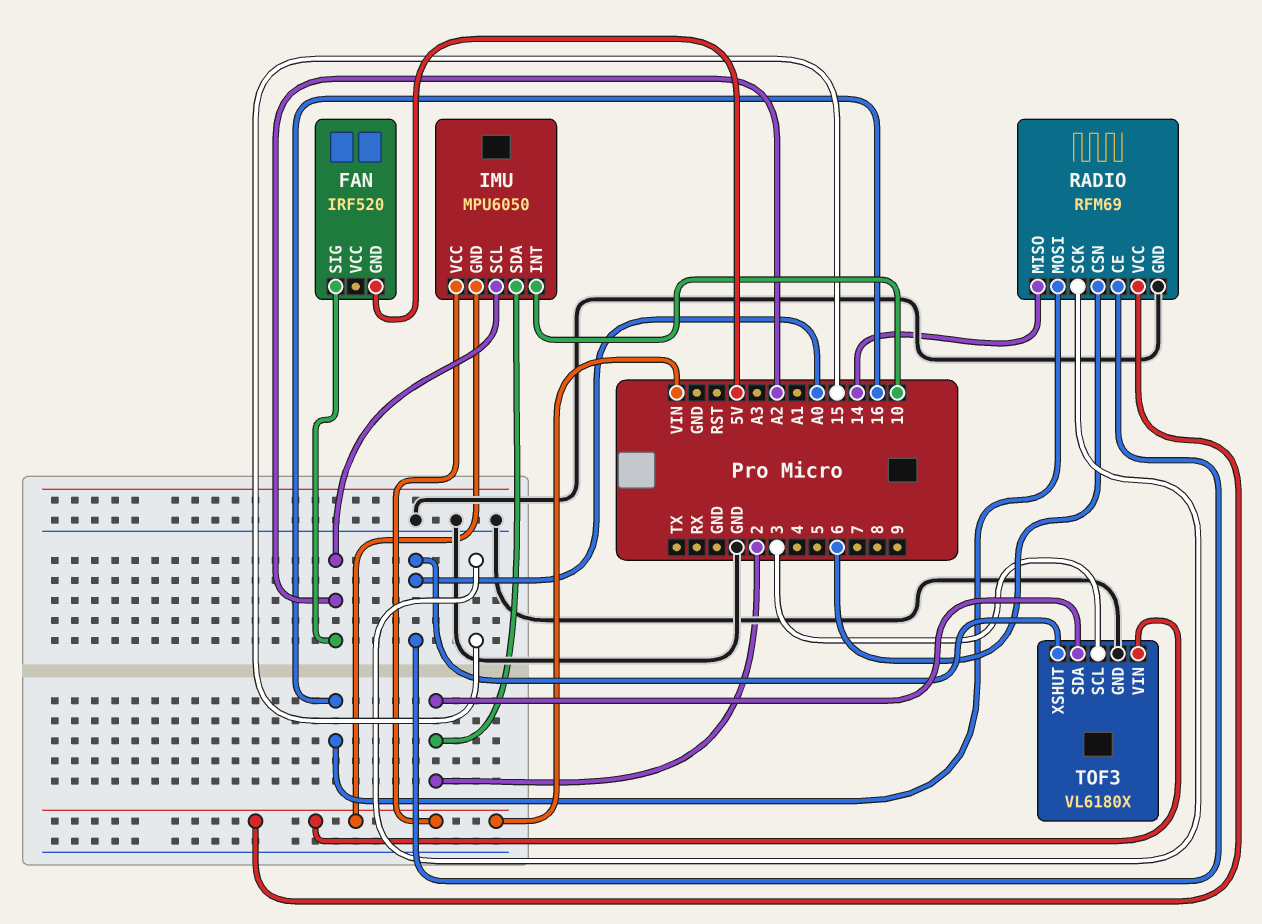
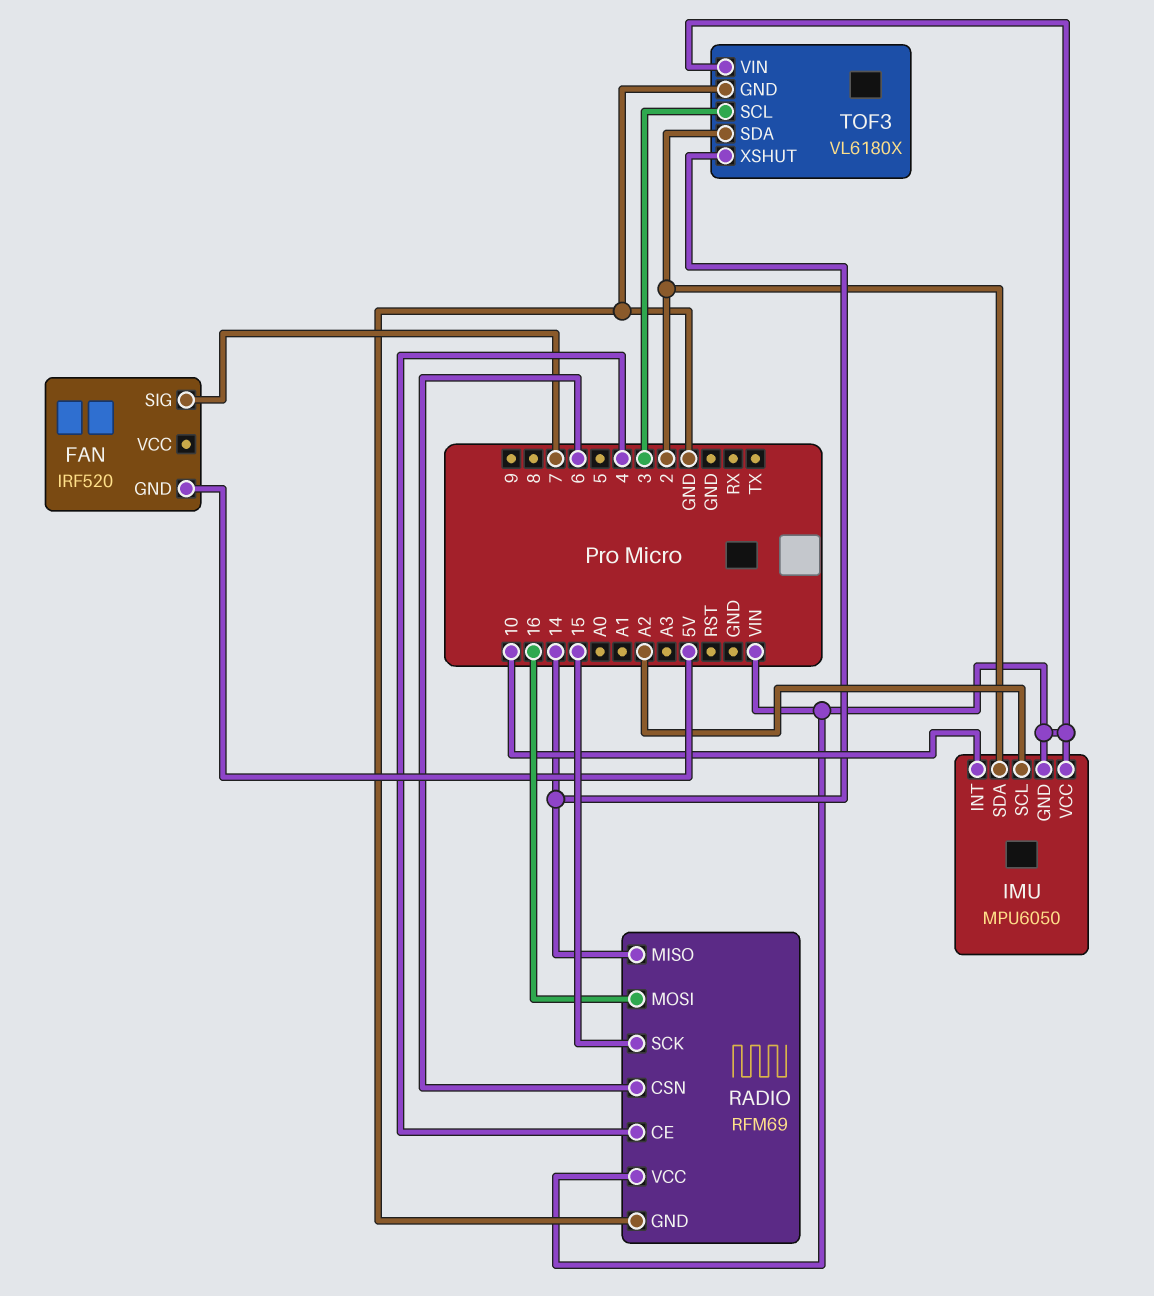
FAN pin SIG: A2 -> 7
RADIO pin CE: A0 -> 4
TOF3 pin XSHUT: A0 -> 14

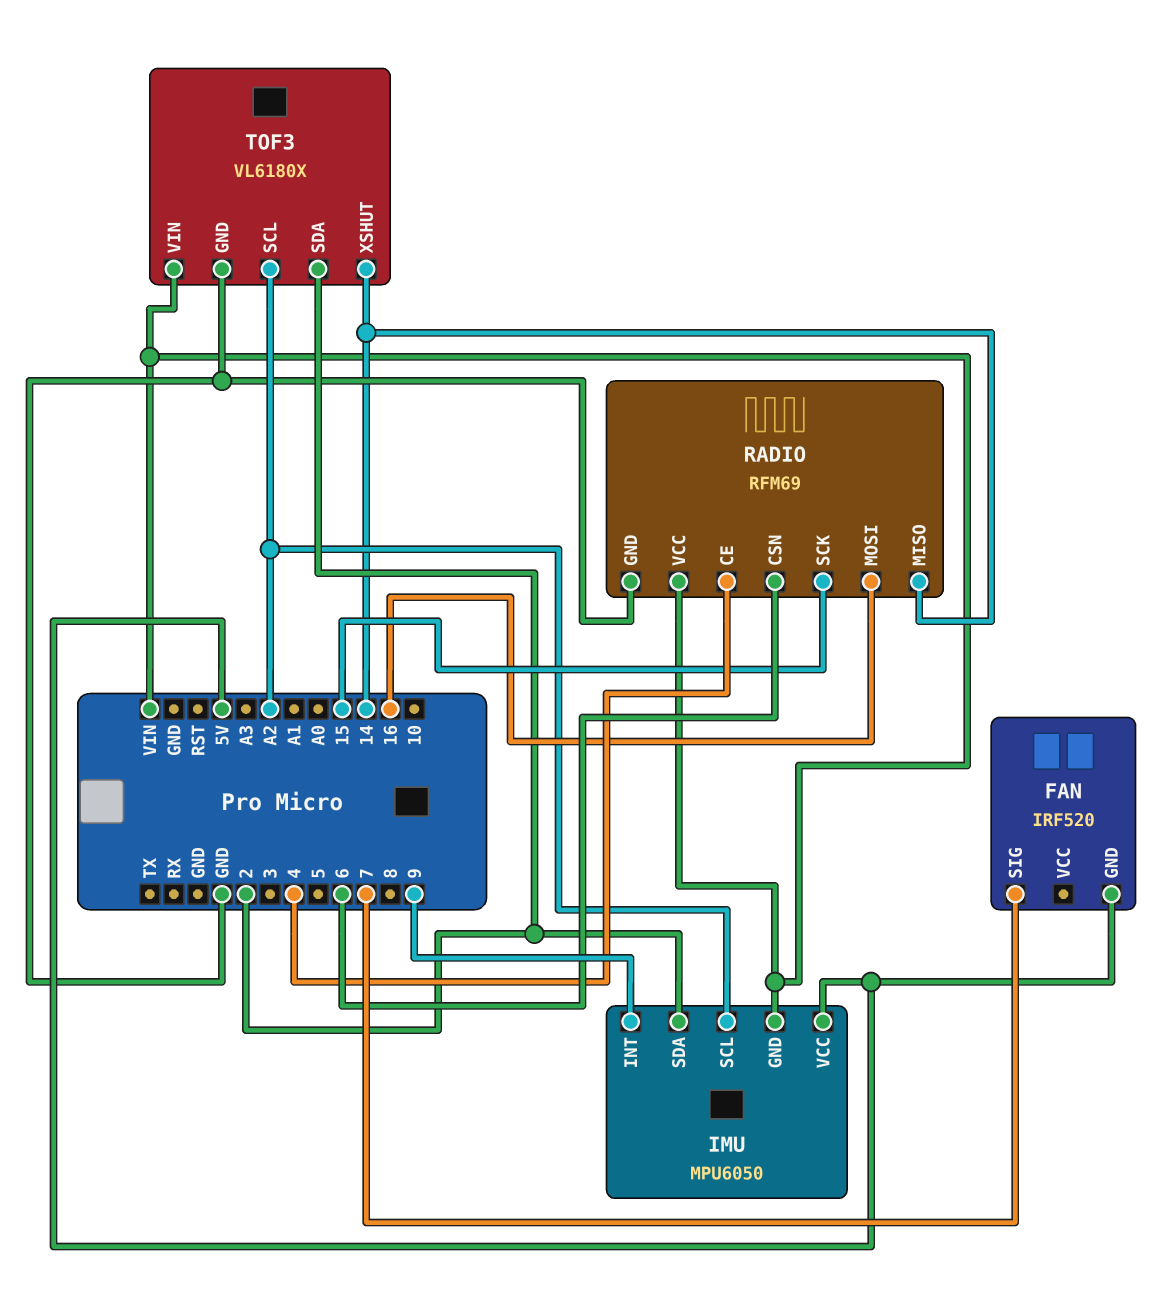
IMU pin INT: 10 -> 9
IMU pin VCC: VIN -> 5V
TOF3 pin SCL: 3 -> A2

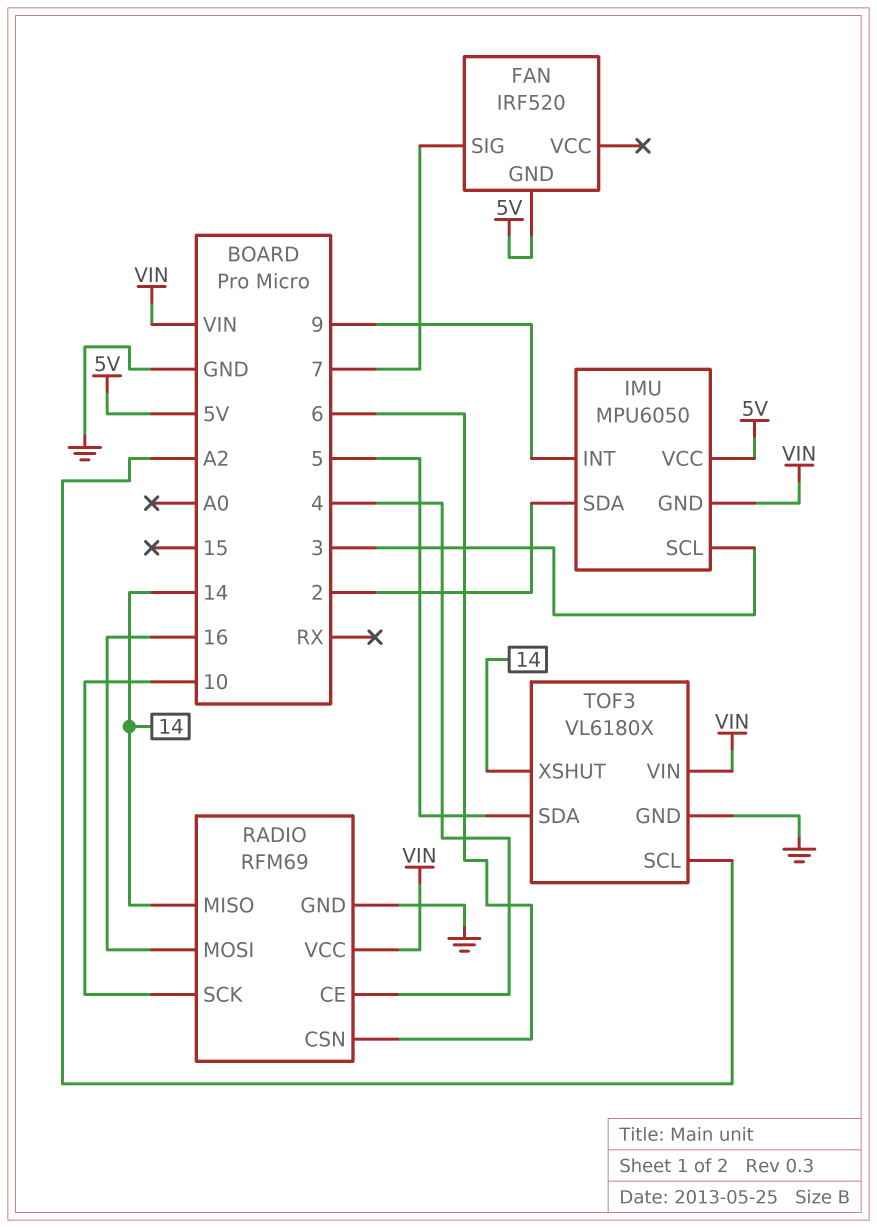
IMU pin SCL: A2 -> 3
RADIO pin SCK: 15 -> 10
TOF3 pin SDA: 2 -> 5

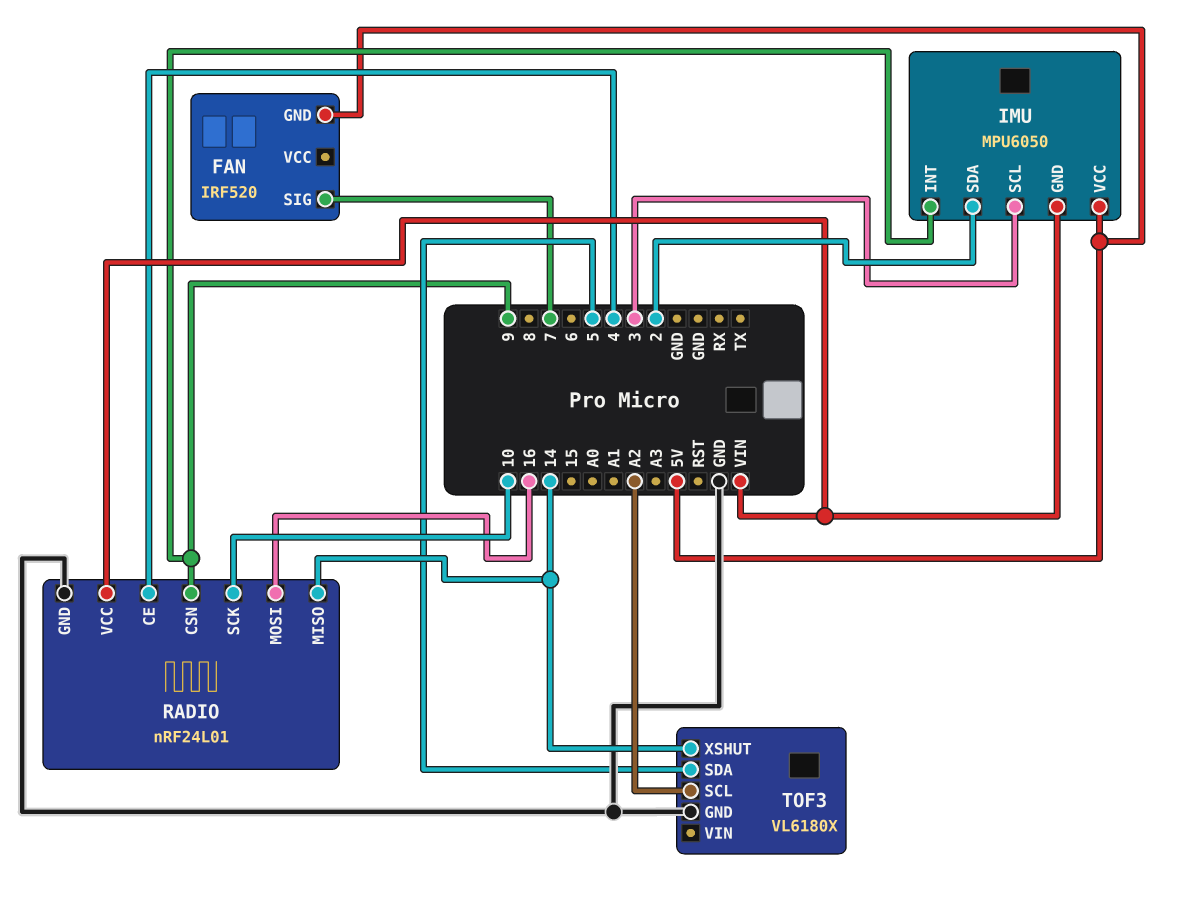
RADIO: RFM69 -> nRF24L01
RADIO pin CSN: 6 -> 9
TOF3 pin VIN: VIN -> none

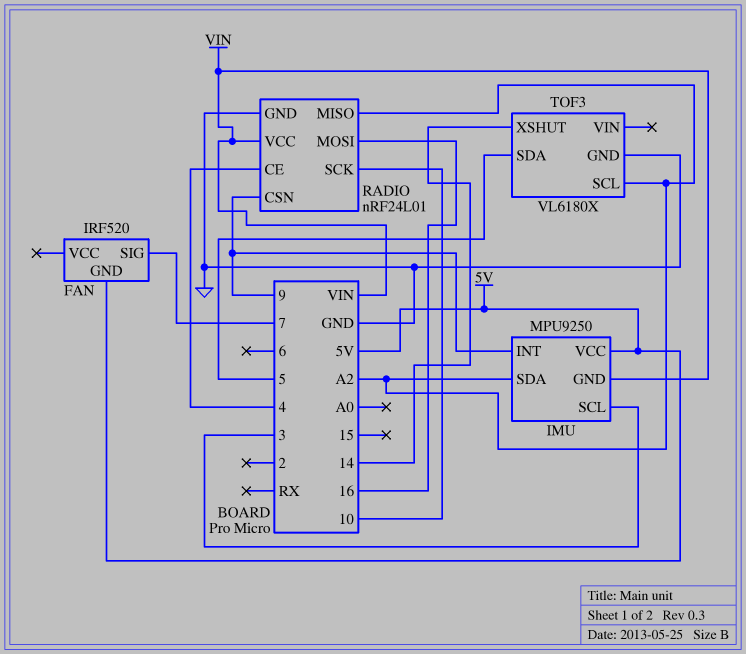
IMU: MPU6050 -> MPU9250
IMU pin SDA: 2 -> A2
RADIO pin MISO: 14 -> A2

